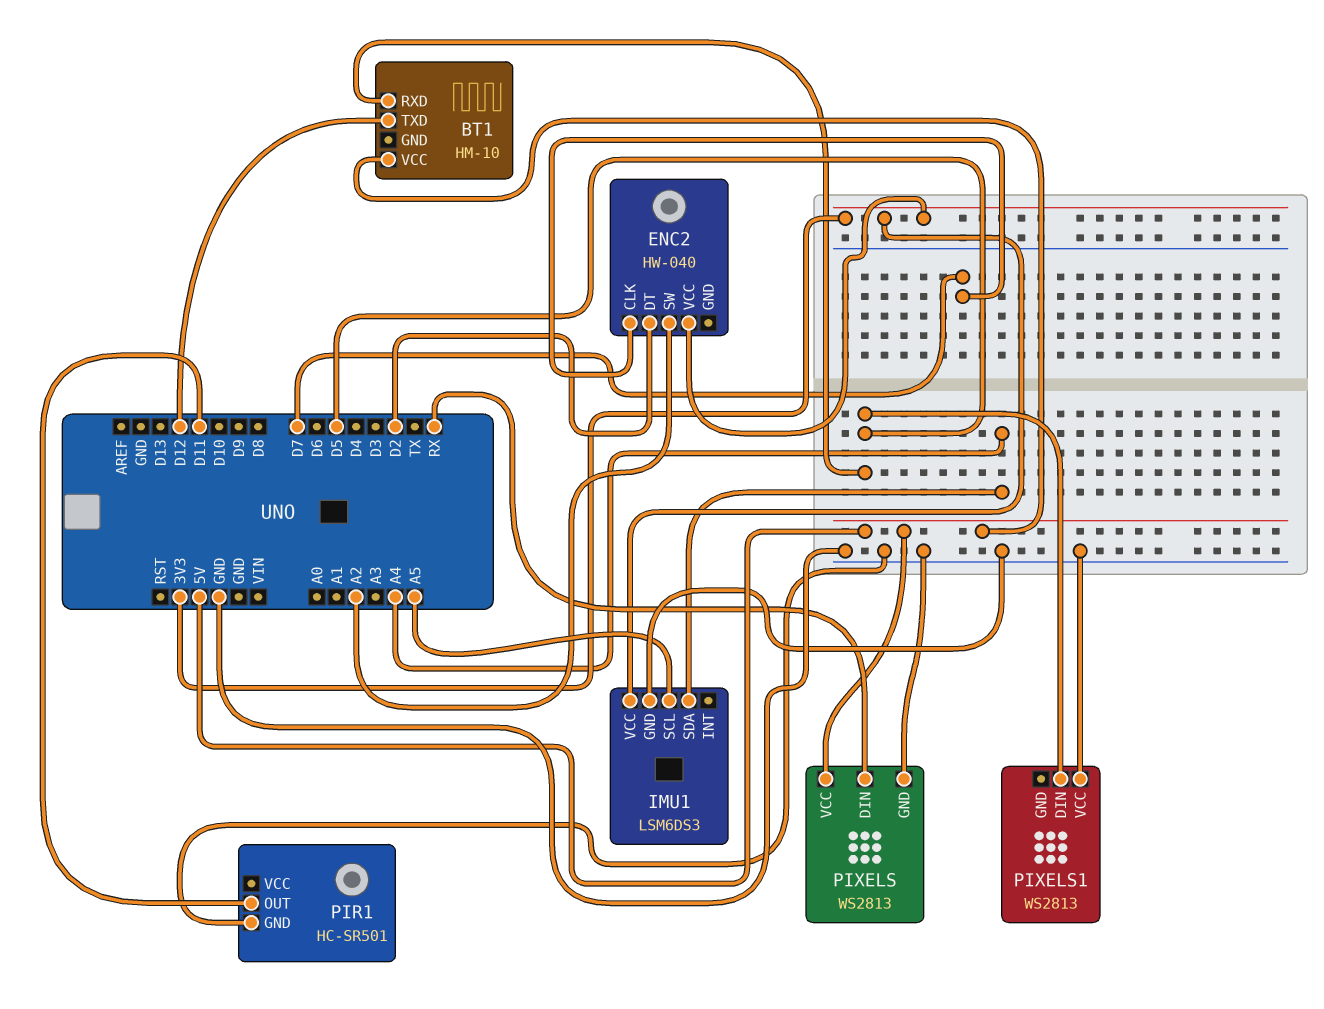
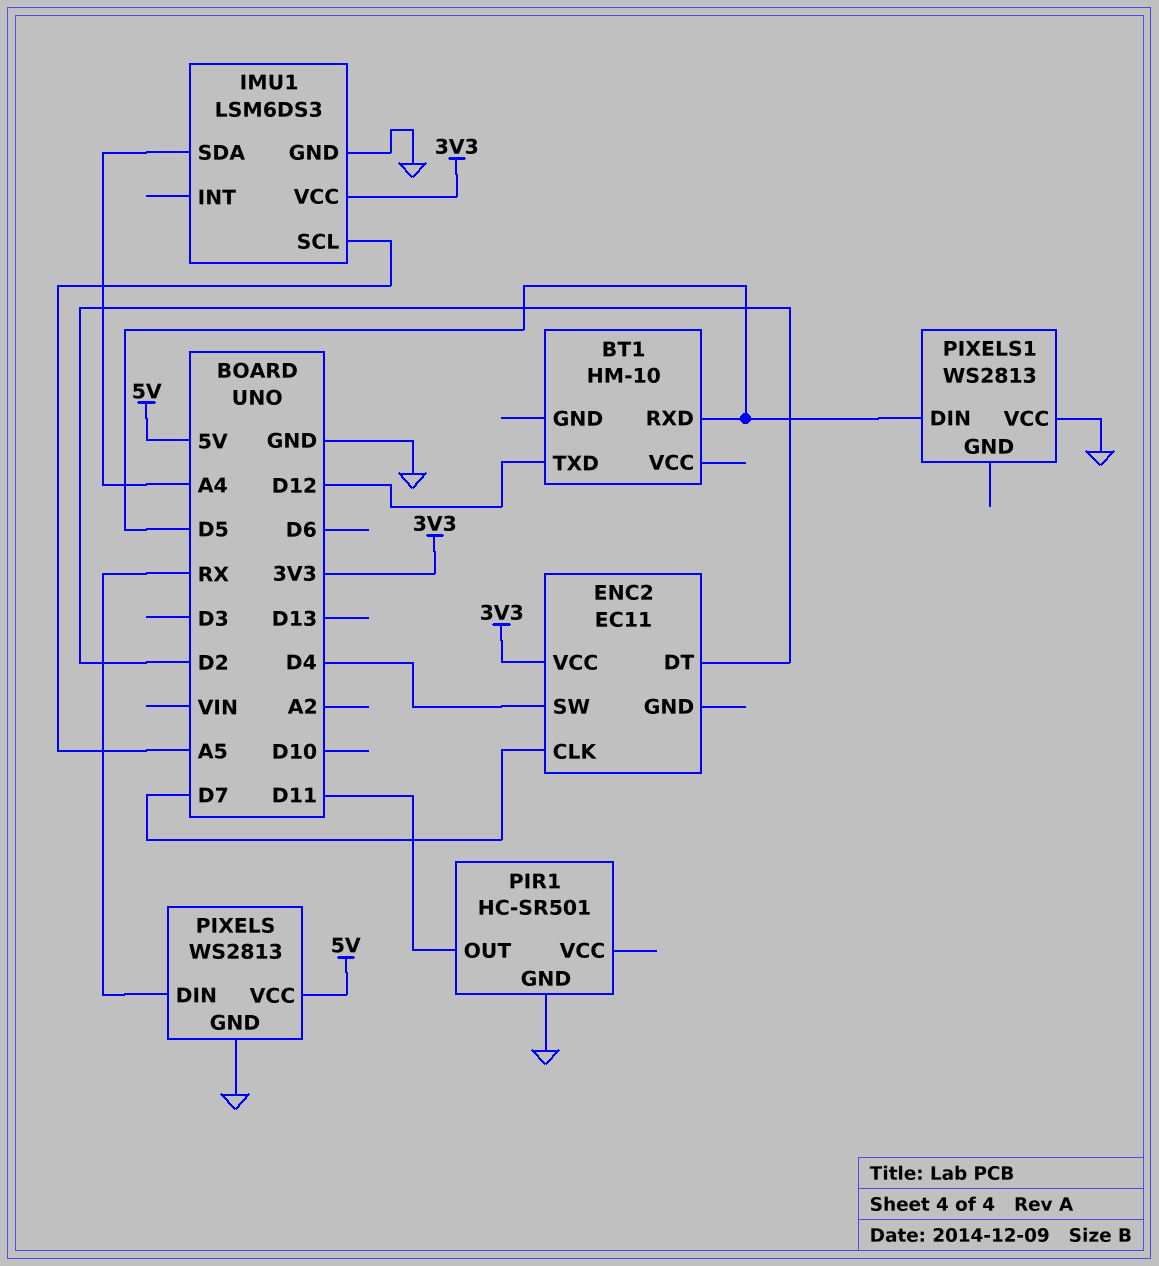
BT1 pin VCC: 5V -> none
ENC2: HW-040 -> EC11
ENC2 pin SW: A2 -> D4

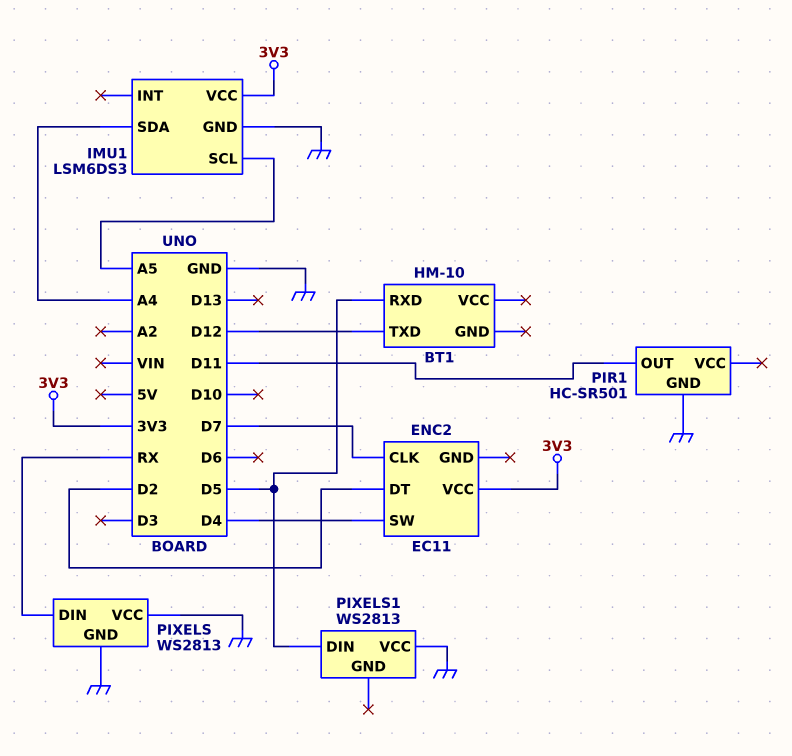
PIXELS pin VCC: 5V -> GND

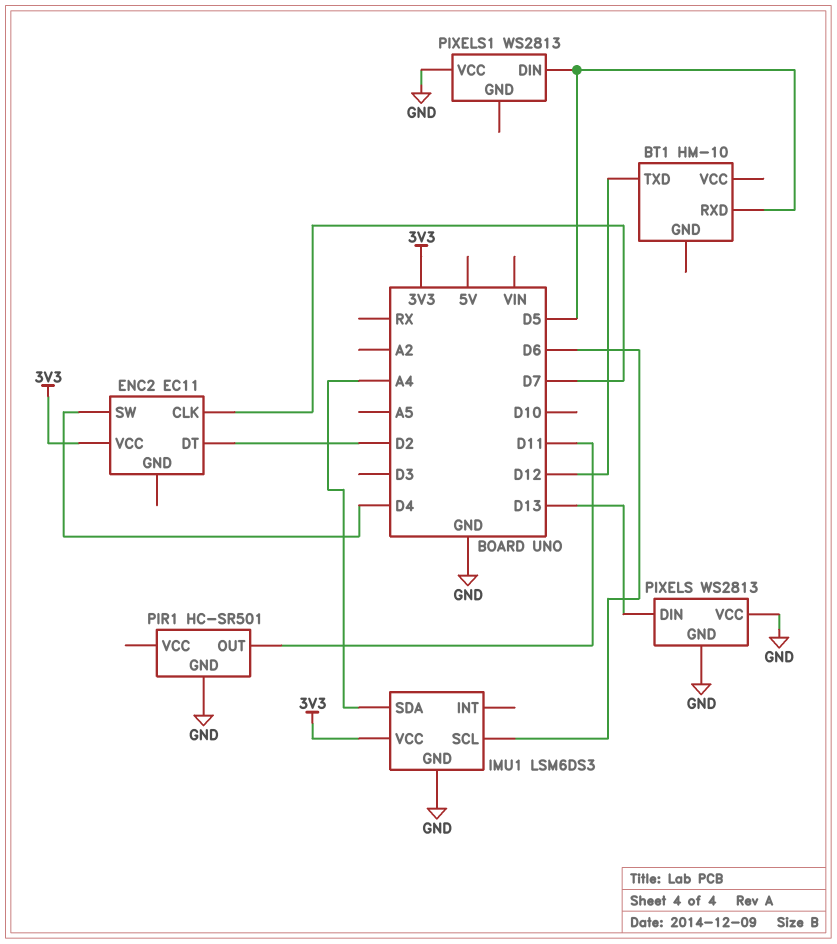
IMU1 pin SCL: A5 -> D6
PIXELS pin DIN: RX -> D13

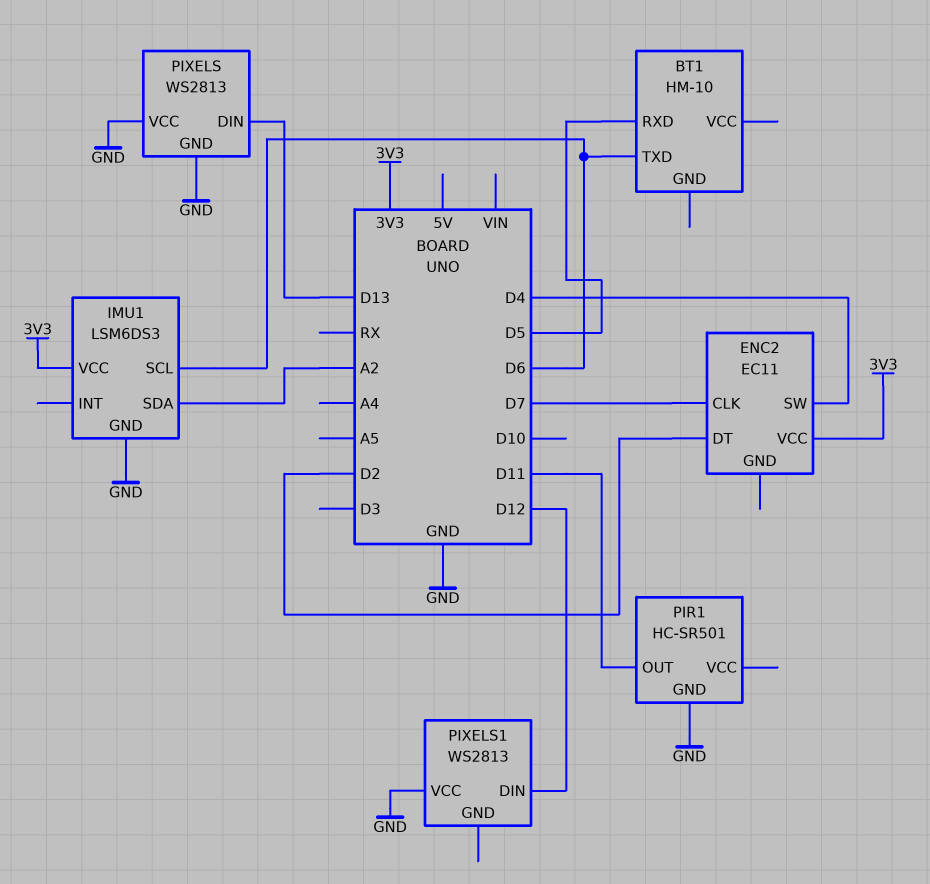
BT1 pin TXD: D12 -> D6
IMU1 pin SDA: A4 -> A2
PIXELS1 pin DIN: D5 -> D12

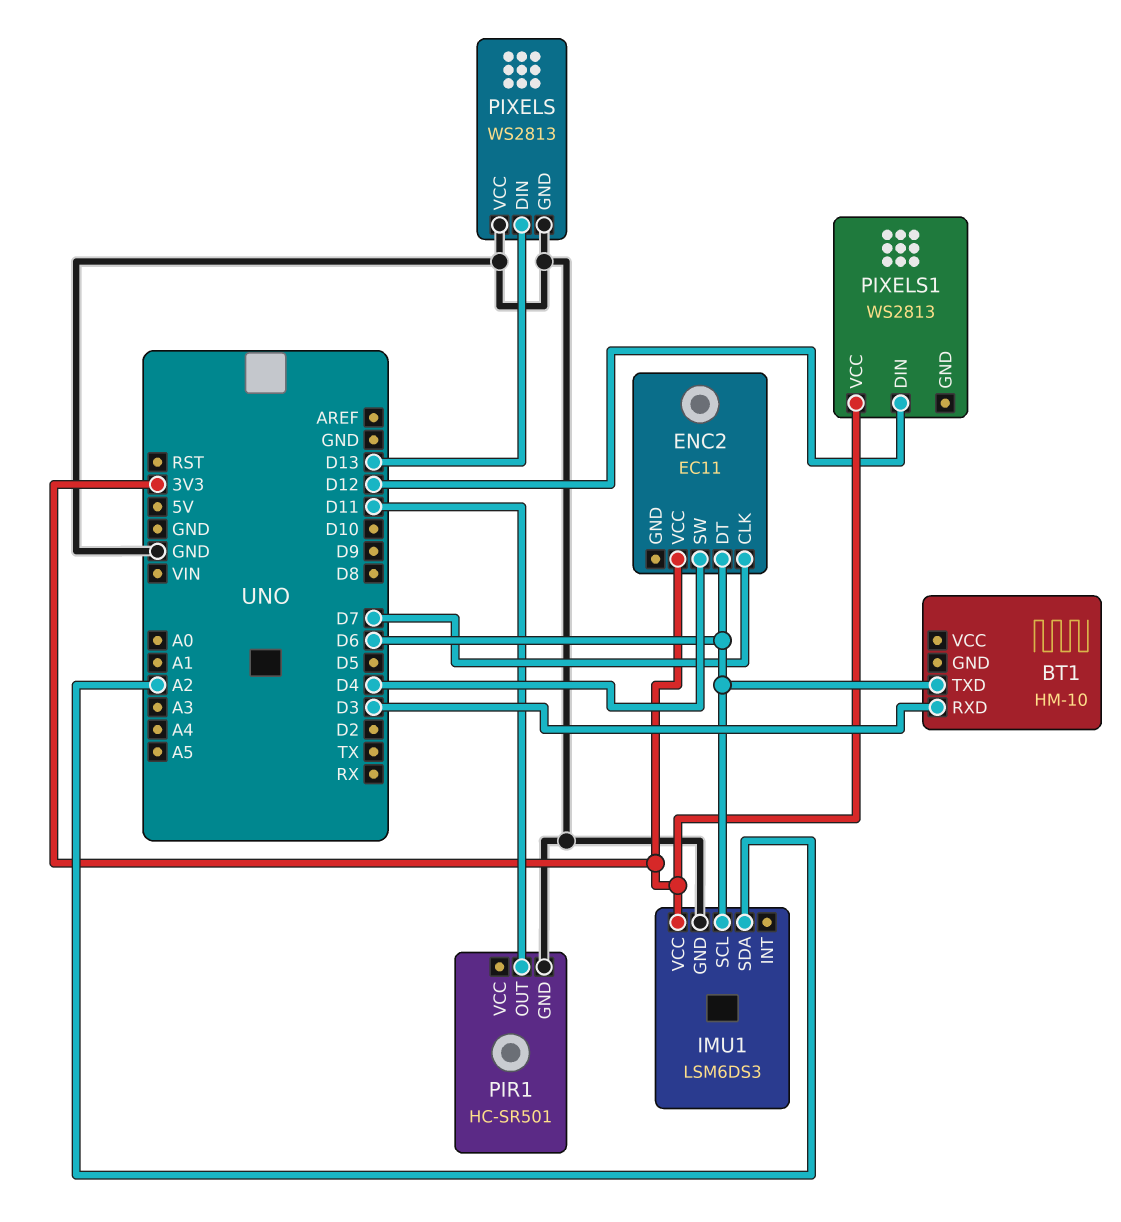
BT1 pin RXD: D5 -> D3
ENC2 pin DT: D2 -> D6
PIXELS1 pin VCC: GND -> 3V3

